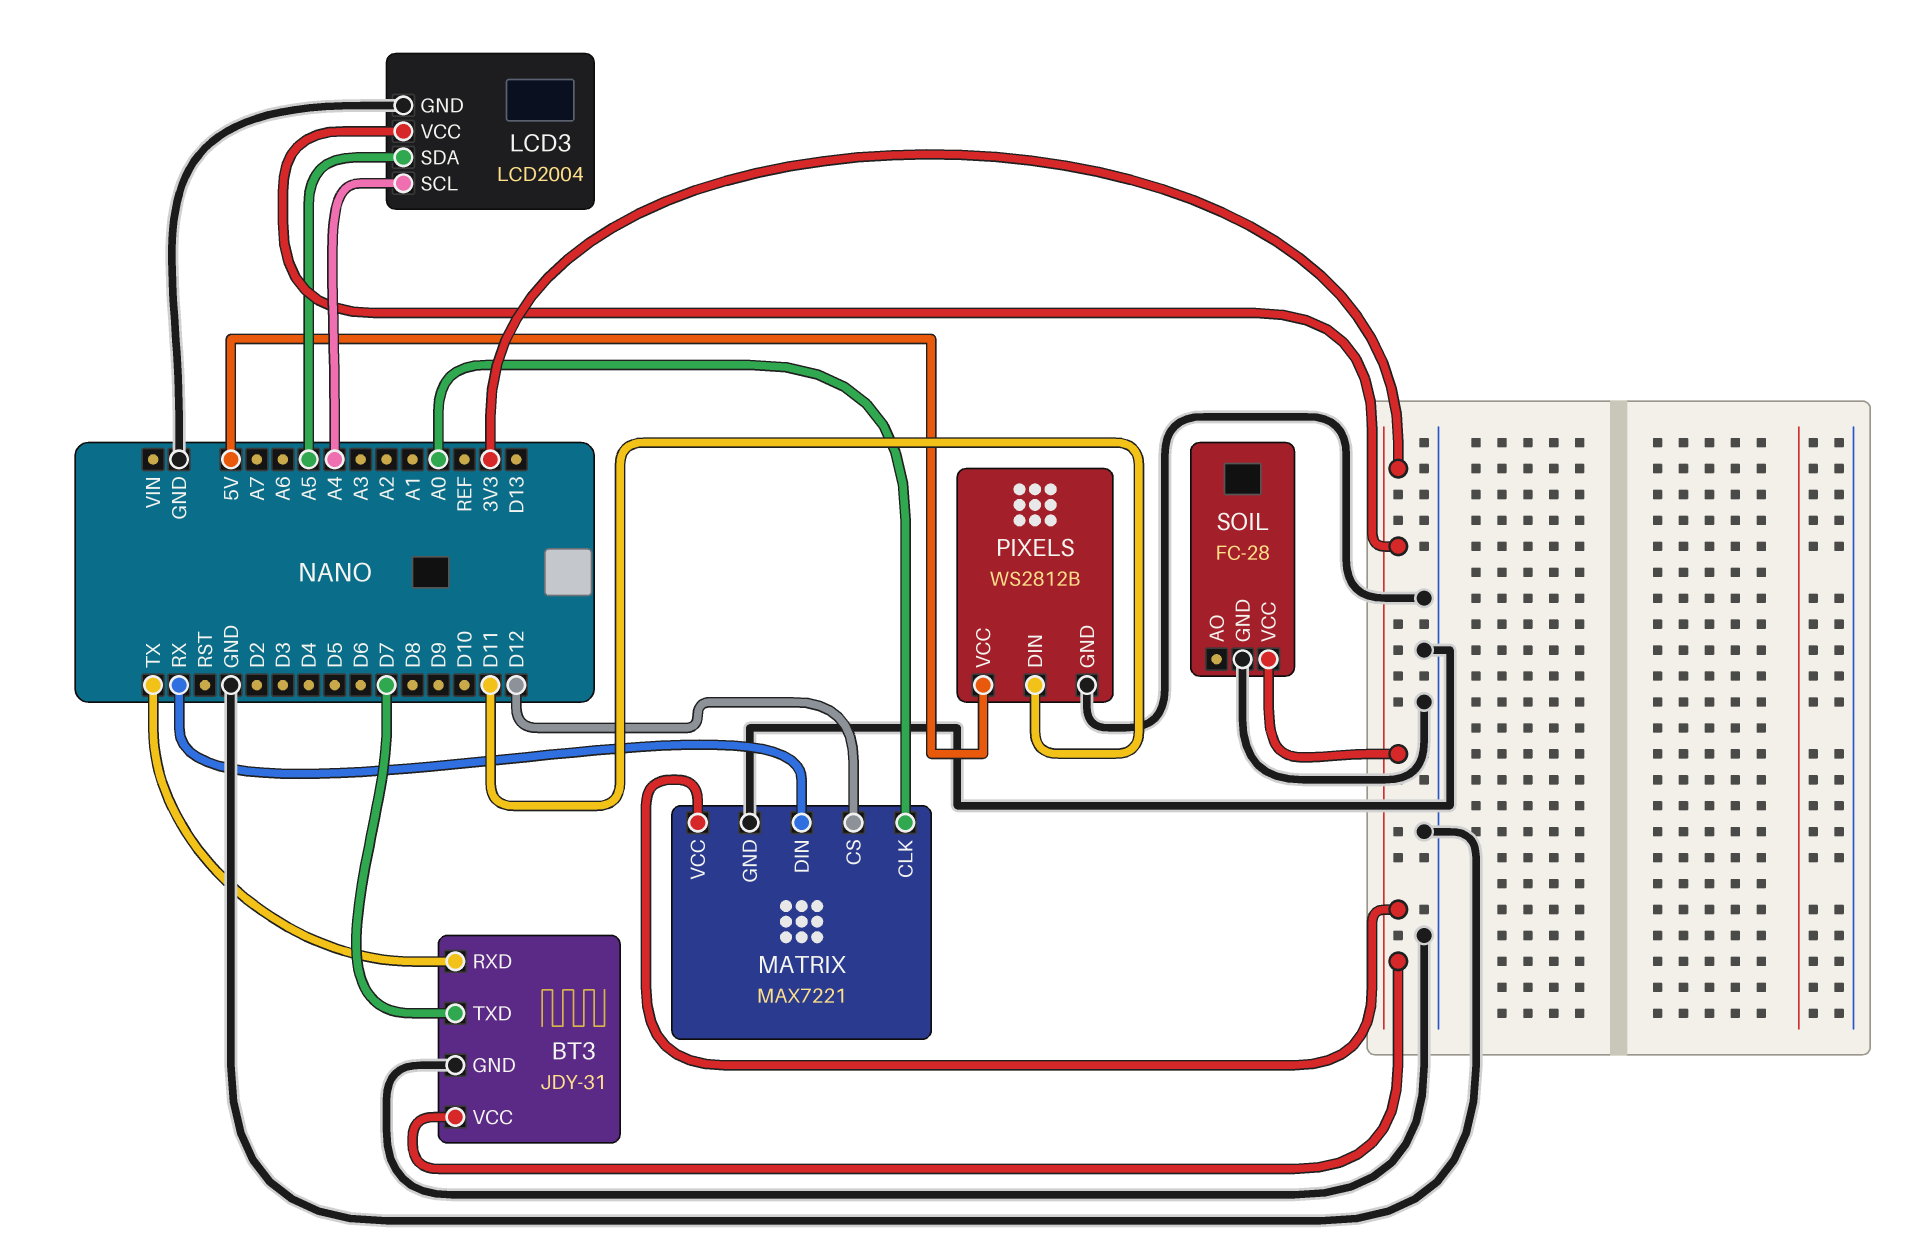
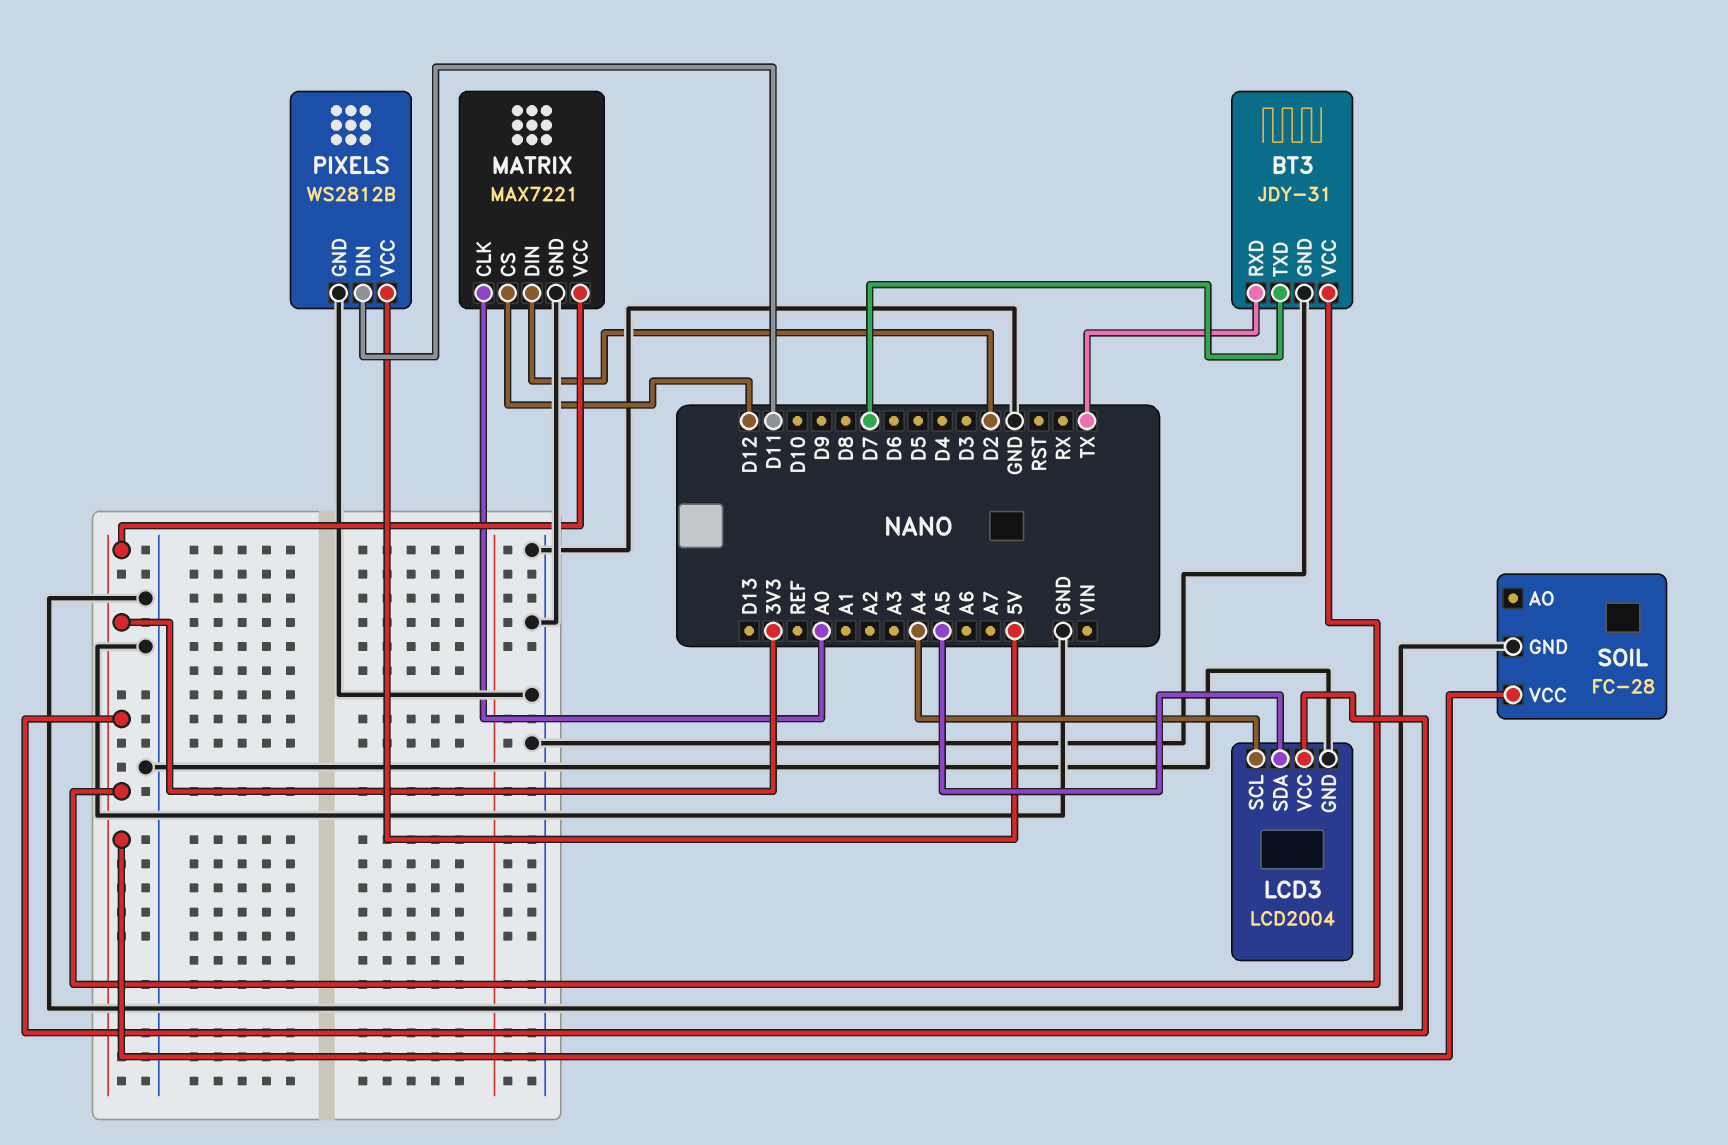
MATRIX pin DIN: RX -> D2

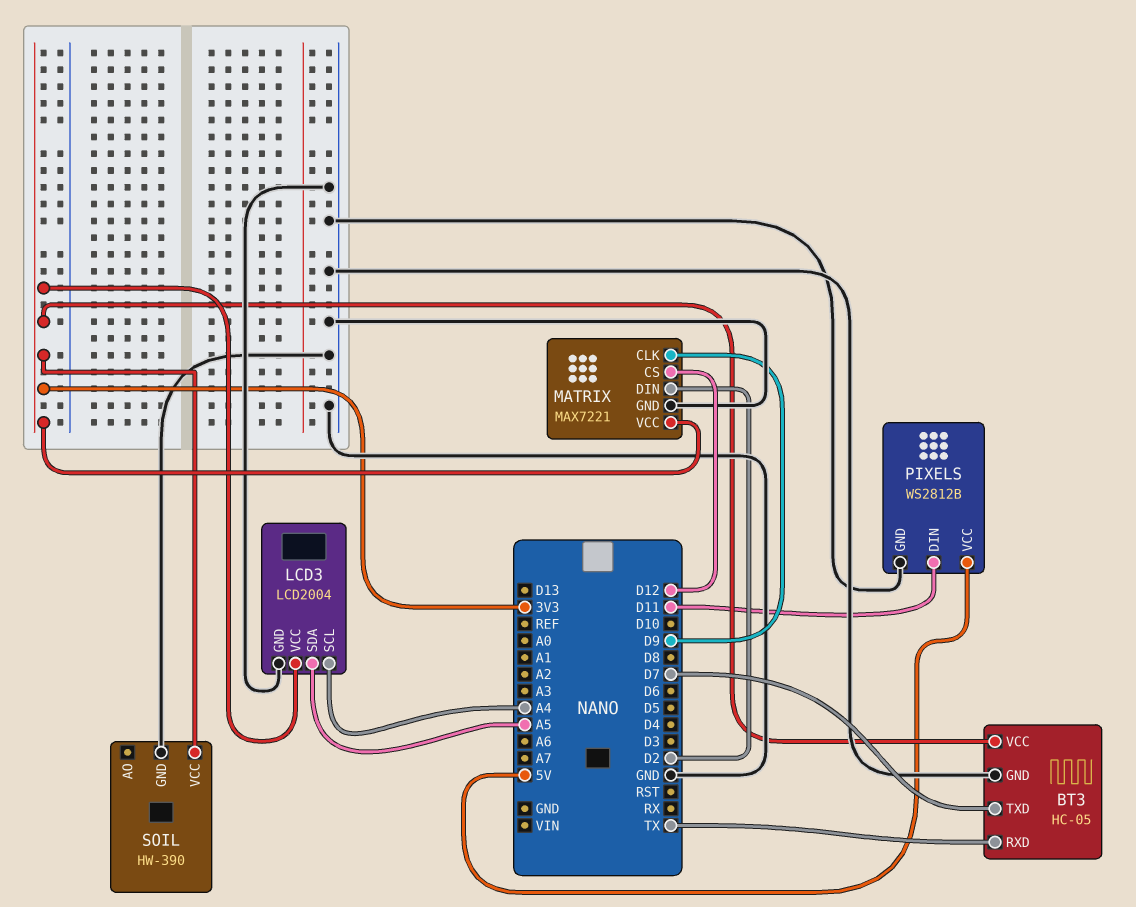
BT3: JDY-31 -> HC-05
MATRIX pin CLK: A0 -> D9
SOIL: FC-28 -> HW-390

